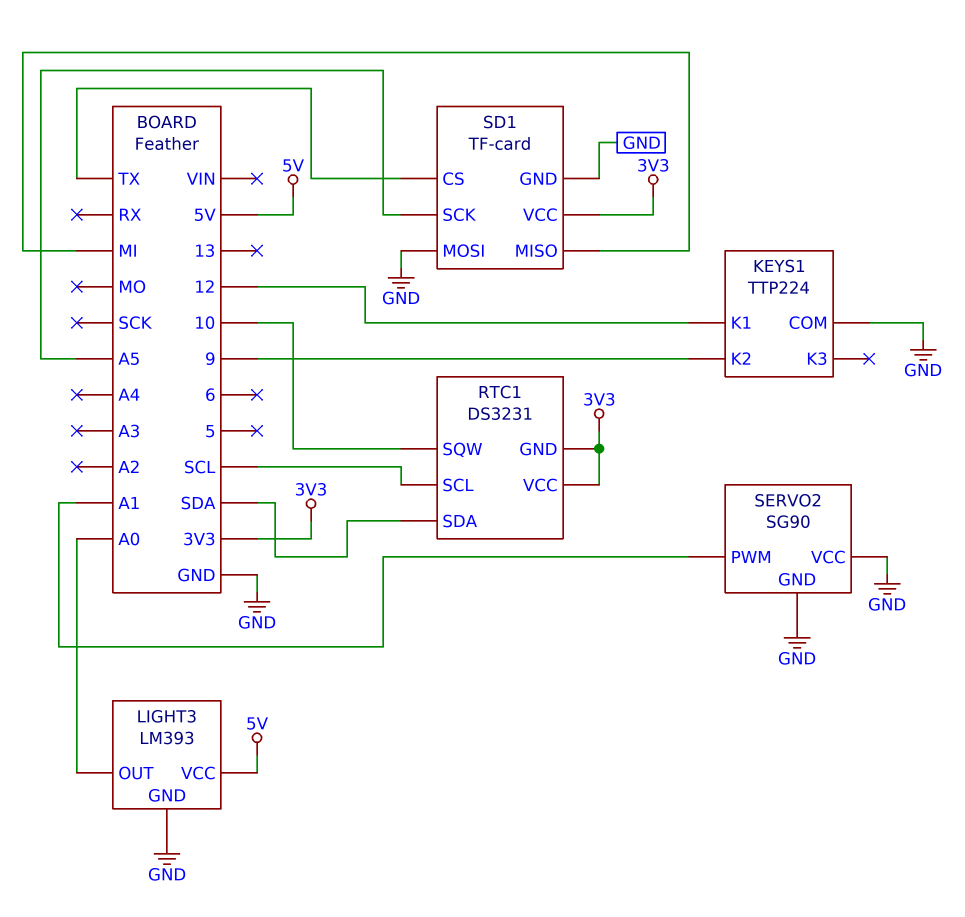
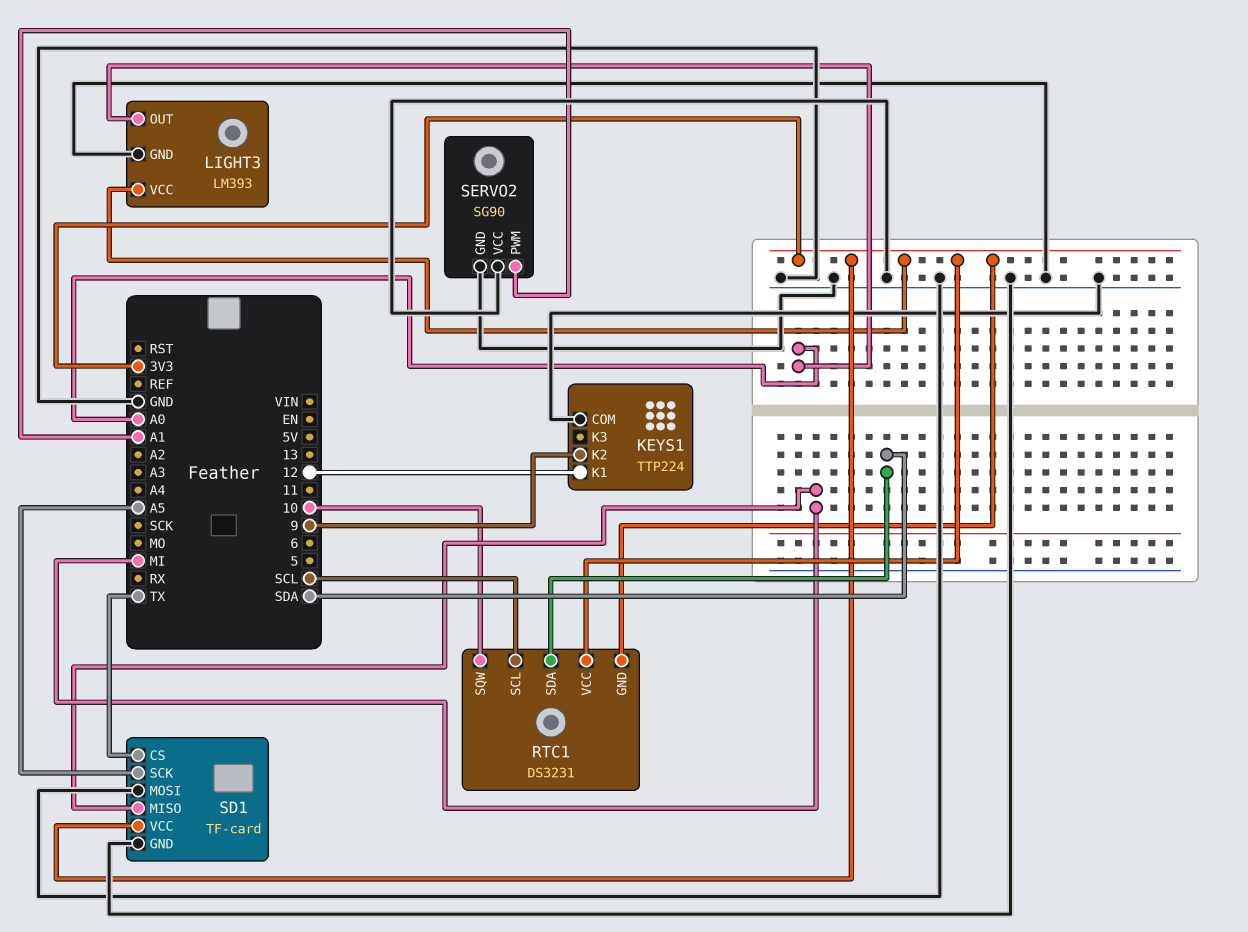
LIGHT3 pin VCC: 5V -> 3V3

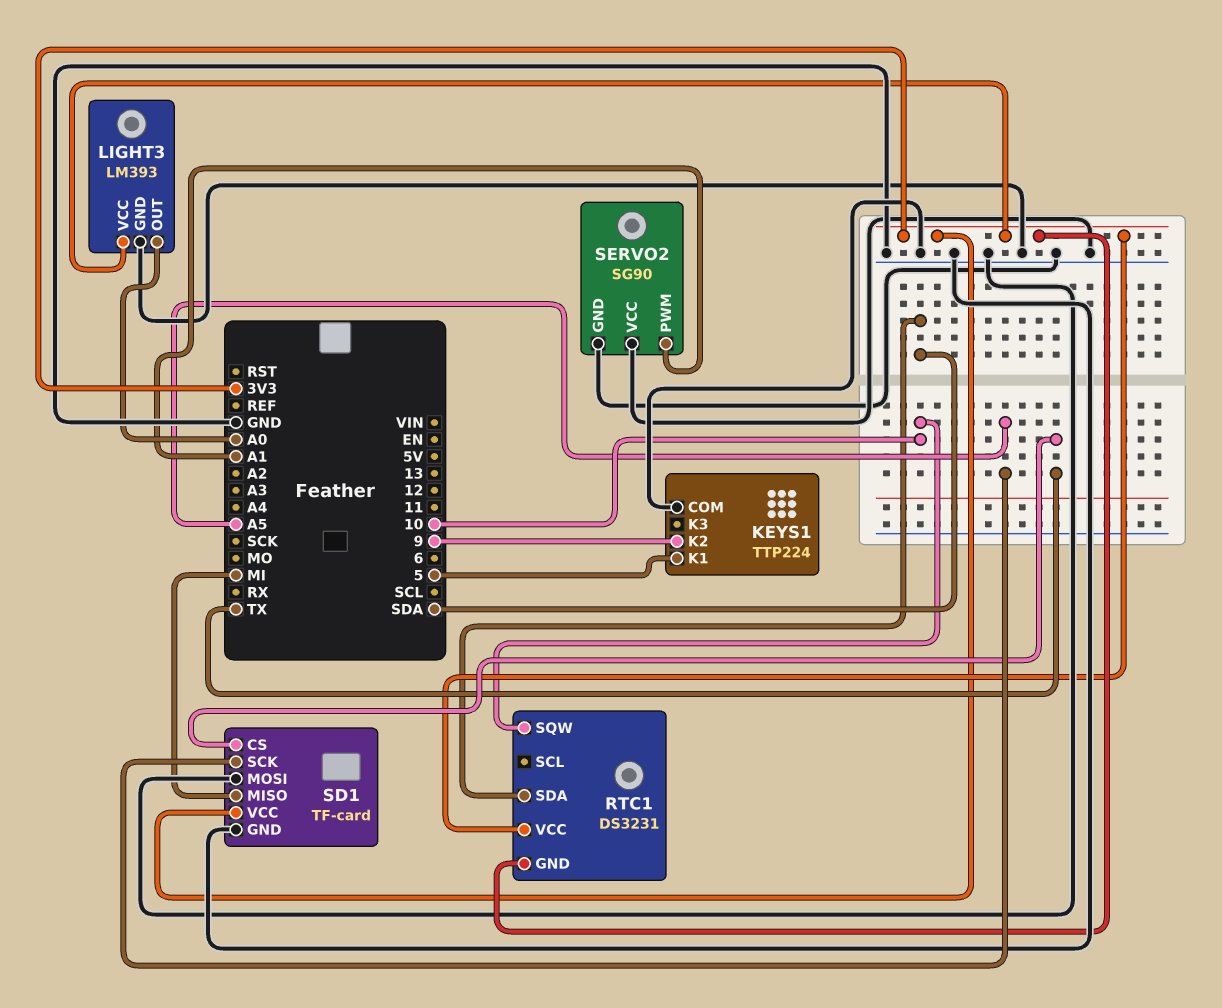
KEYS1 pin K1: 12 -> 5
RTC1 pin SCL: SCL -> none

